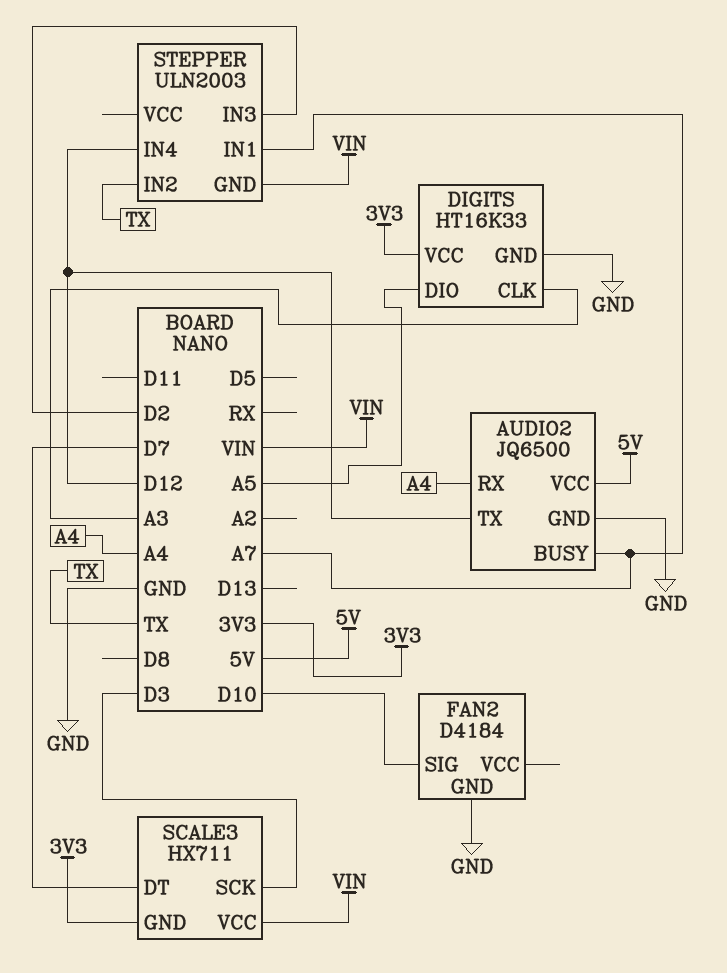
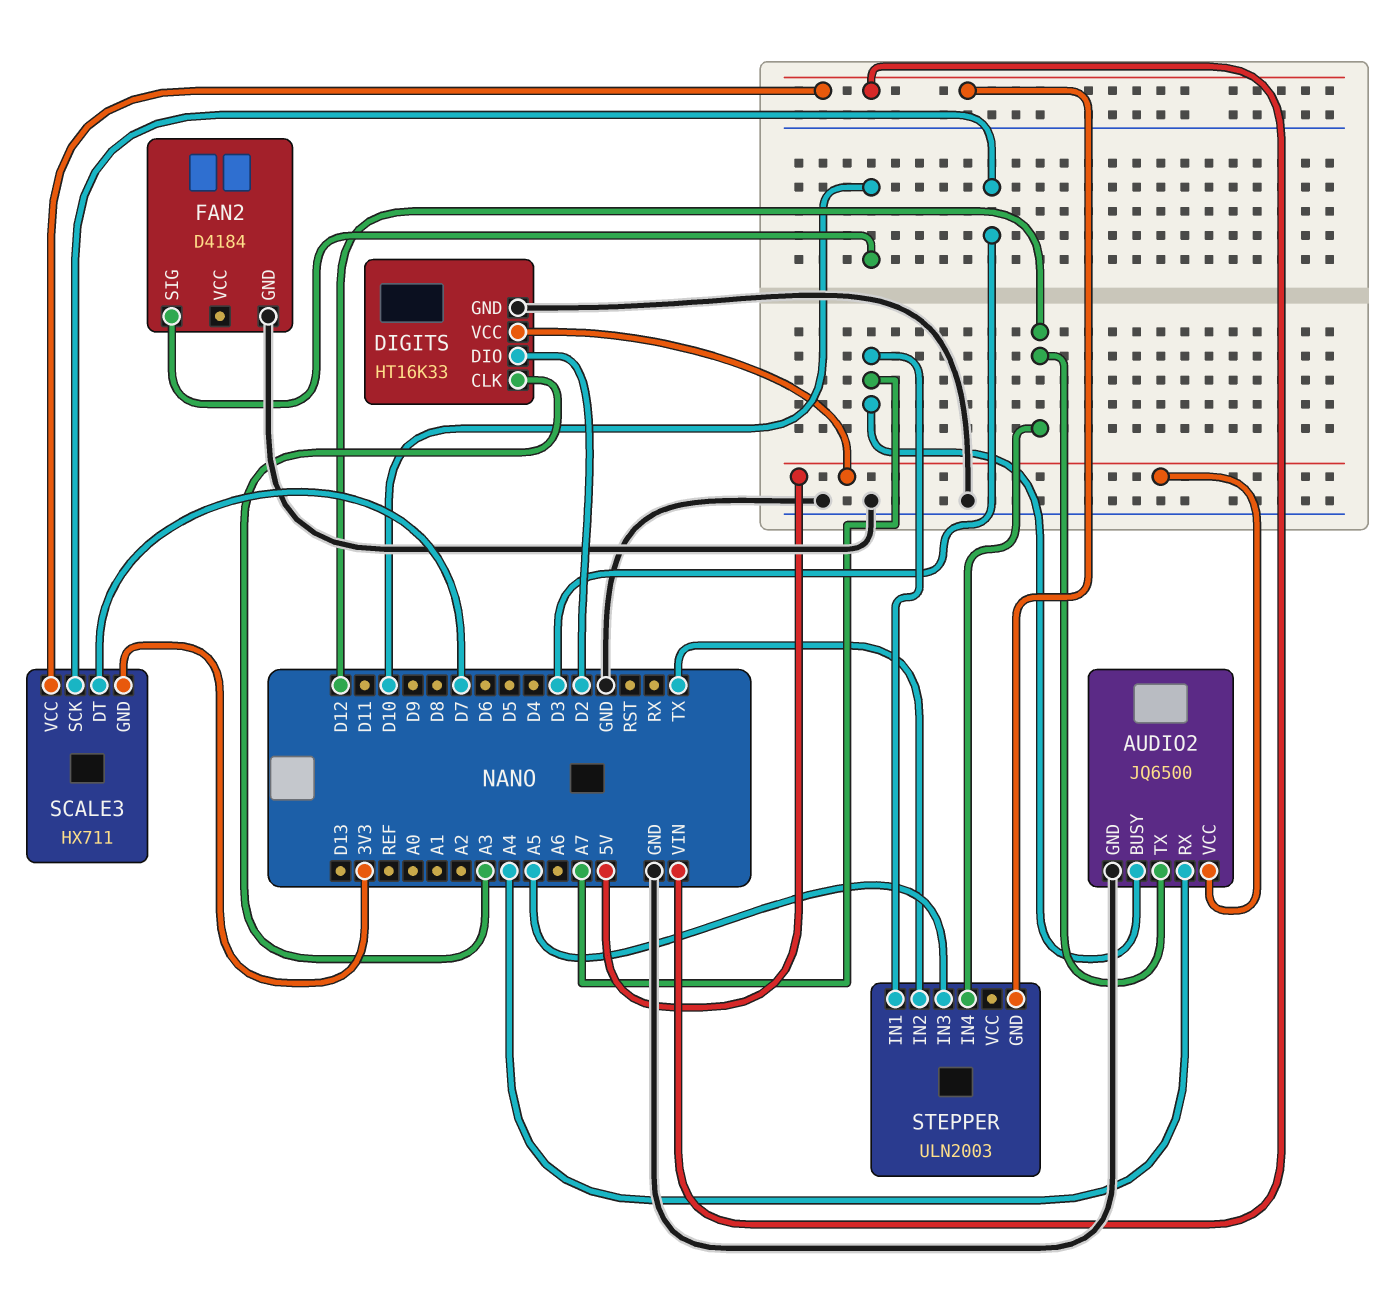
DIGITS pin DIO: A5 -> D2
DIGITS pin VCC: 3V3 -> 5V
STEPPER pin IN3: D2 -> A5

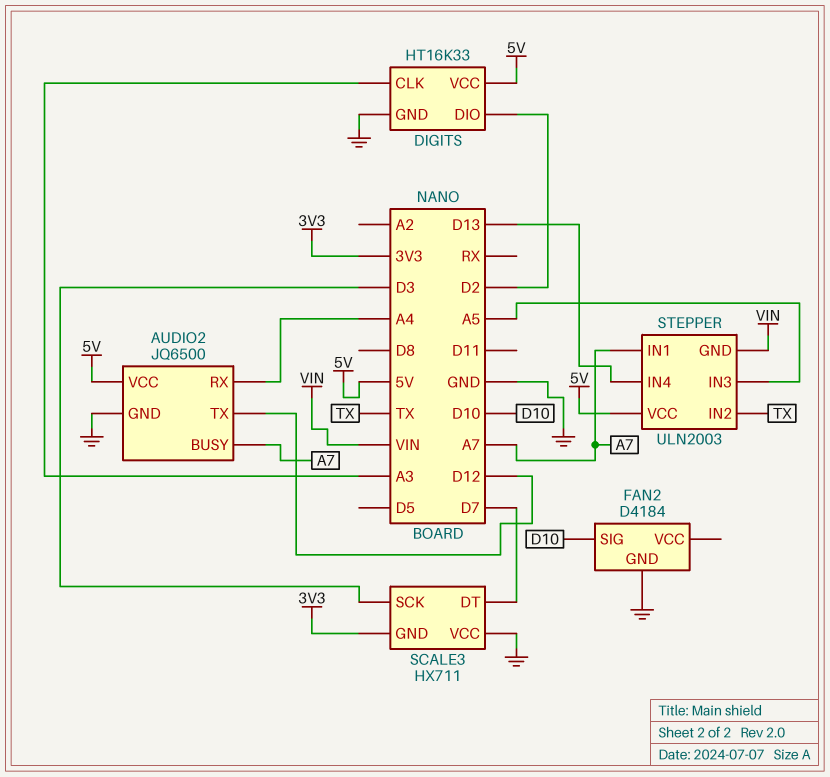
SCALE3 pin VCC: VIN -> GND
STEPPER pin IN4: D12 -> D13
STEPPER pin VCC: none -> 5V

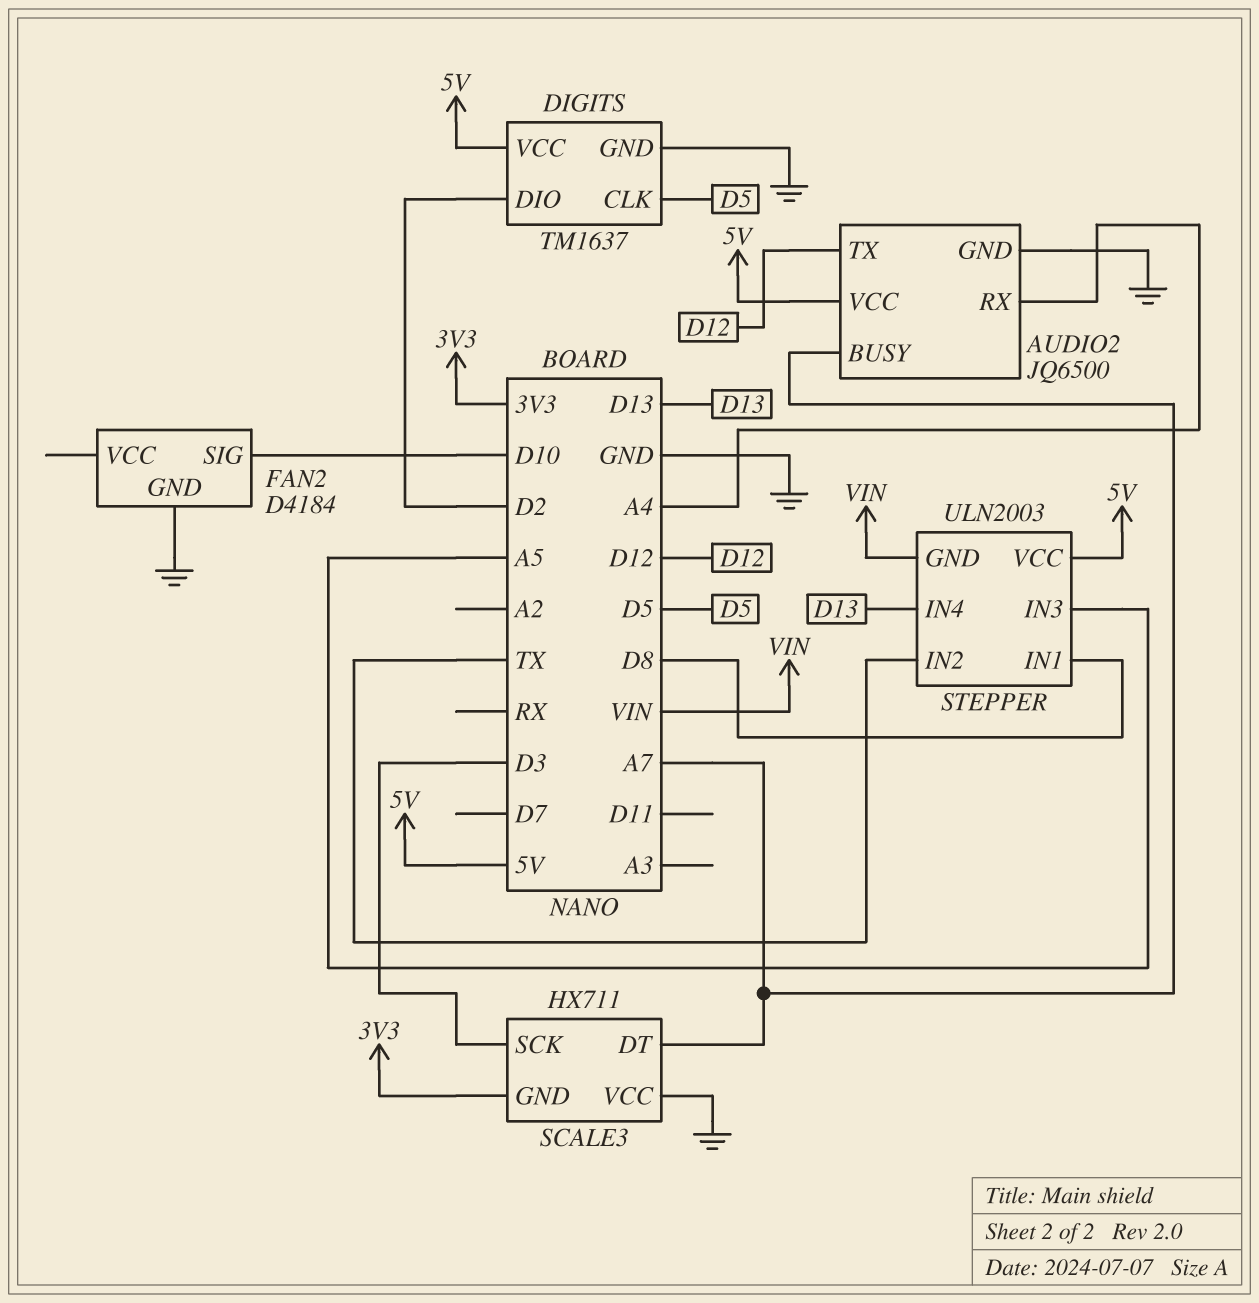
DIGITS: HT16K33 -> TM1637
DIGITS pin CLK: A3 -> D5
SCALE3 pin DT: D7 -> A7
STEPPER pin IN1: A7 -> D8

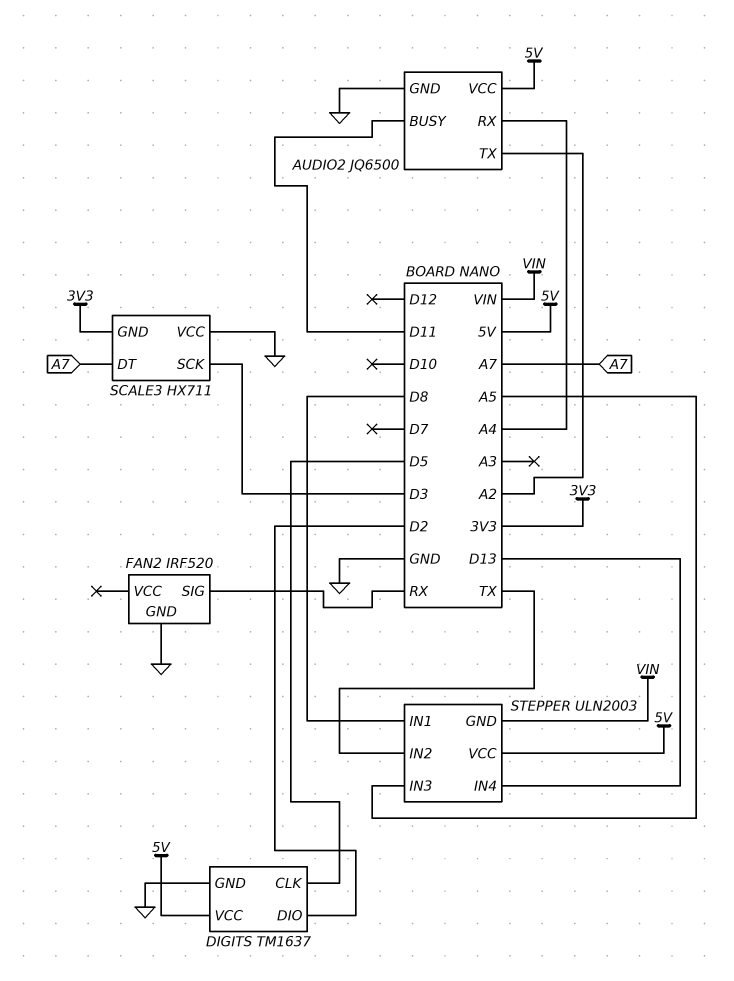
AUDIO2 pin BUSY: A7 -> D11
AUDIO2 pin TX: D12 -> A2
FAN2: D4184 -> IRF520
FAN2 pin SIG: D10 -> RX

